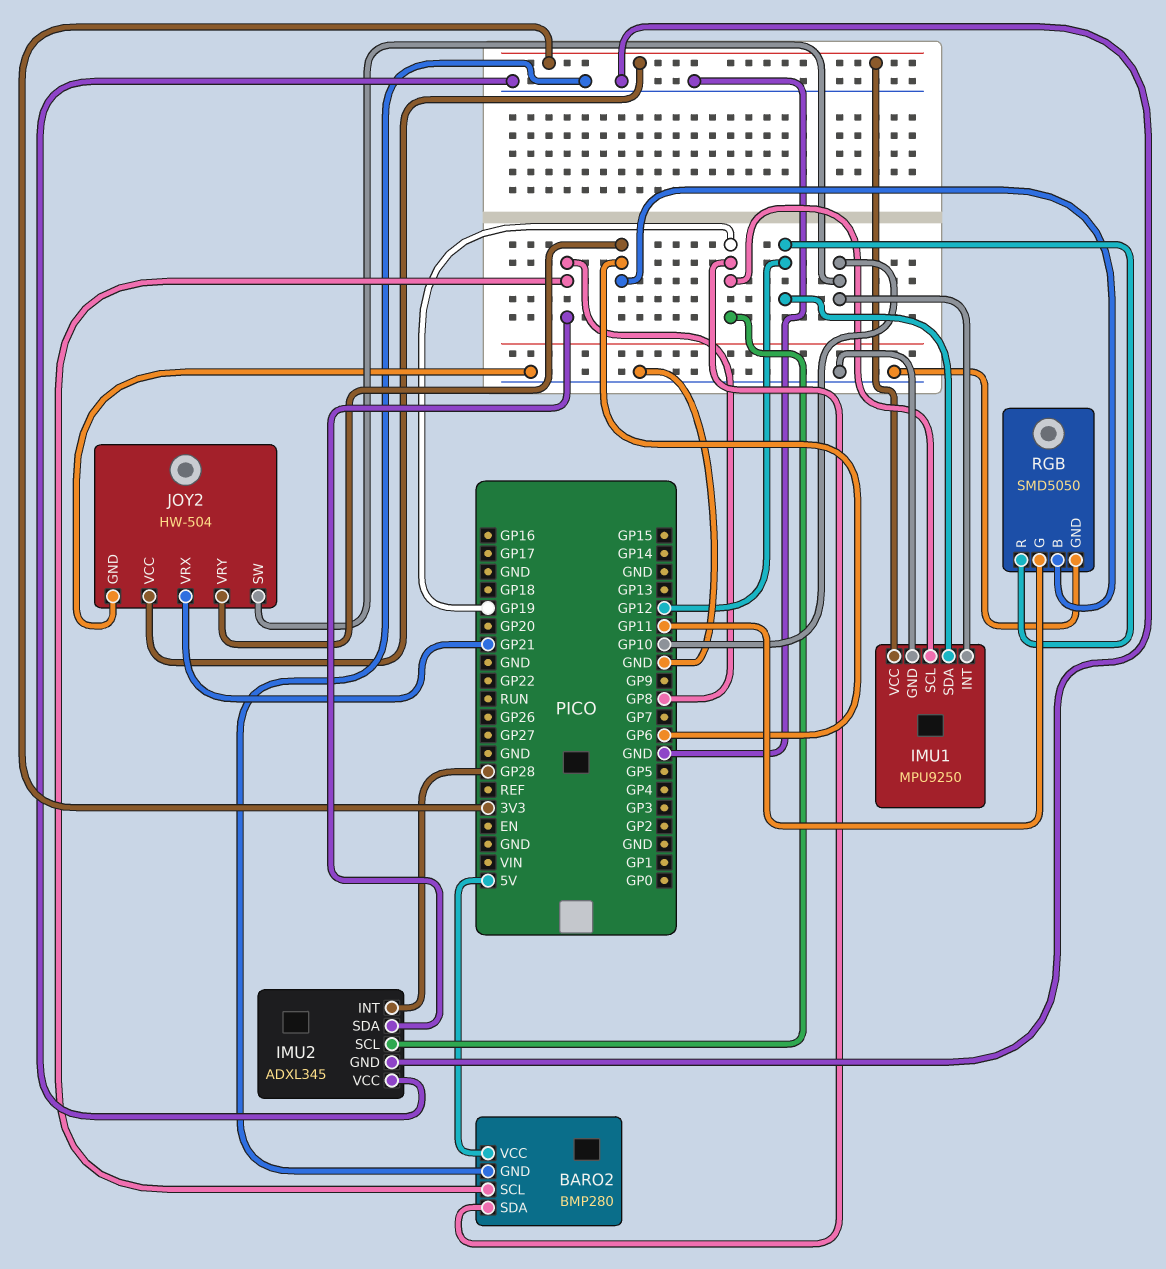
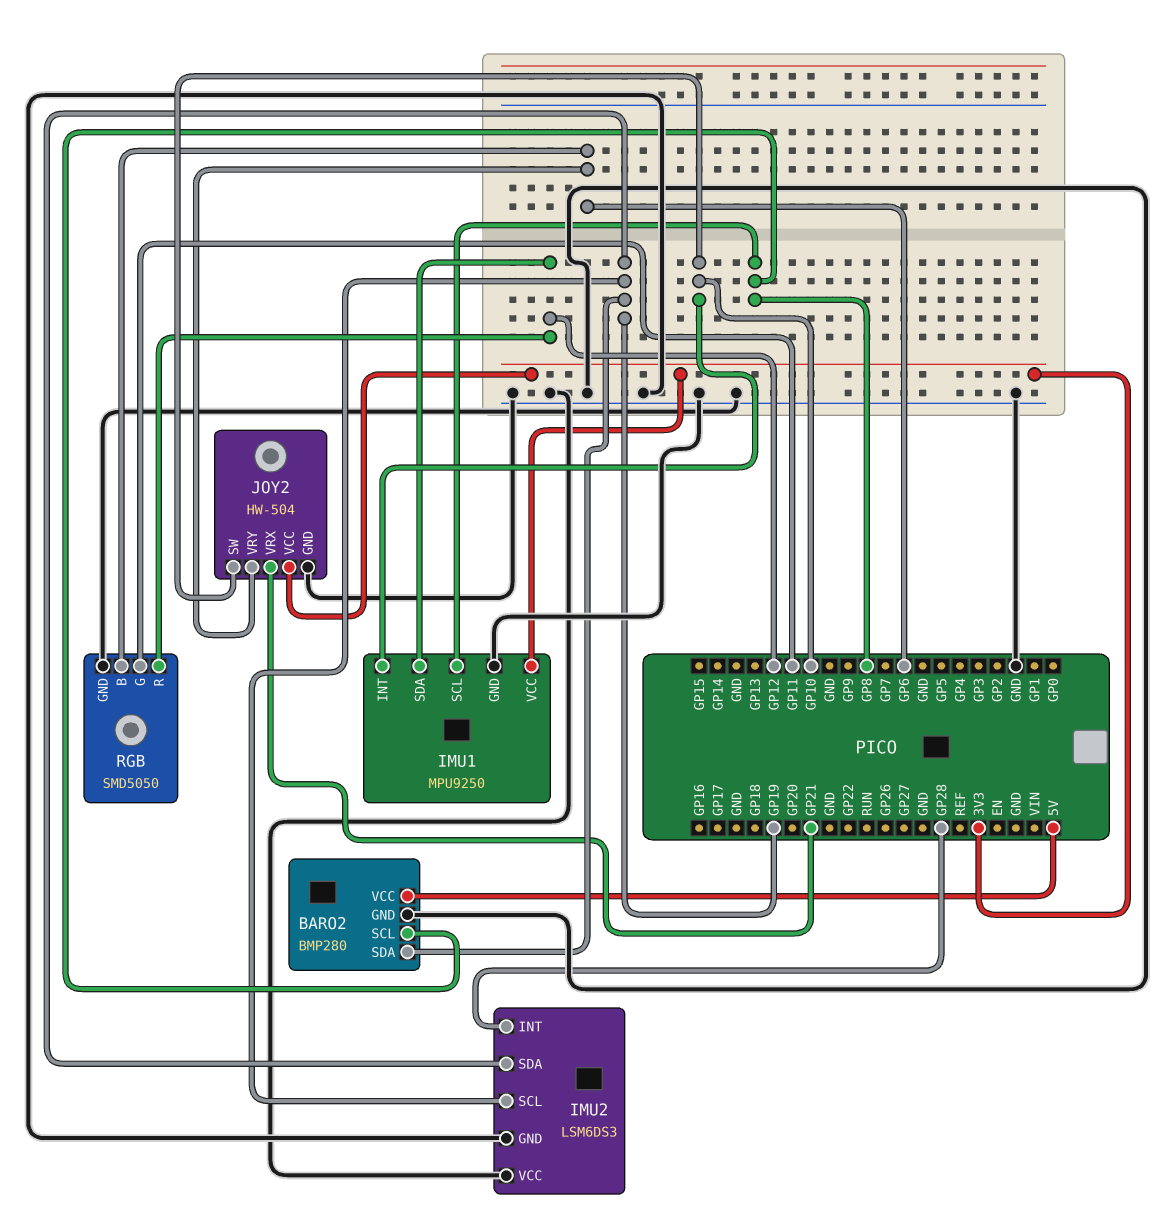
IMU1 pin SCL: GP19 -> GP8
IMU2: ADXL345 -> LSM6DS3
IMU2 pin SDA: GP8 -> GP19

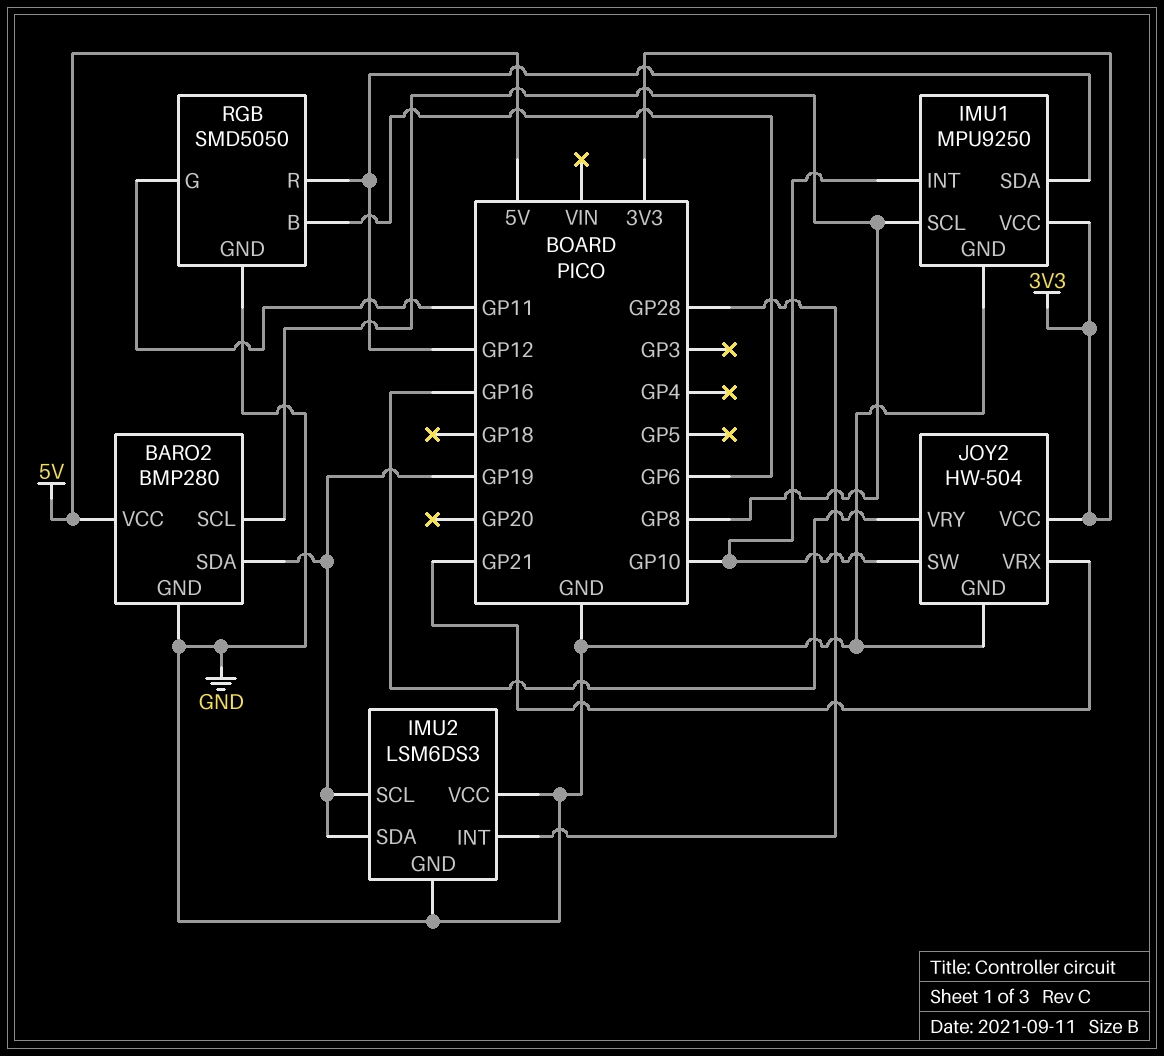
JOY2 pin VRY: GP6 -> GP16

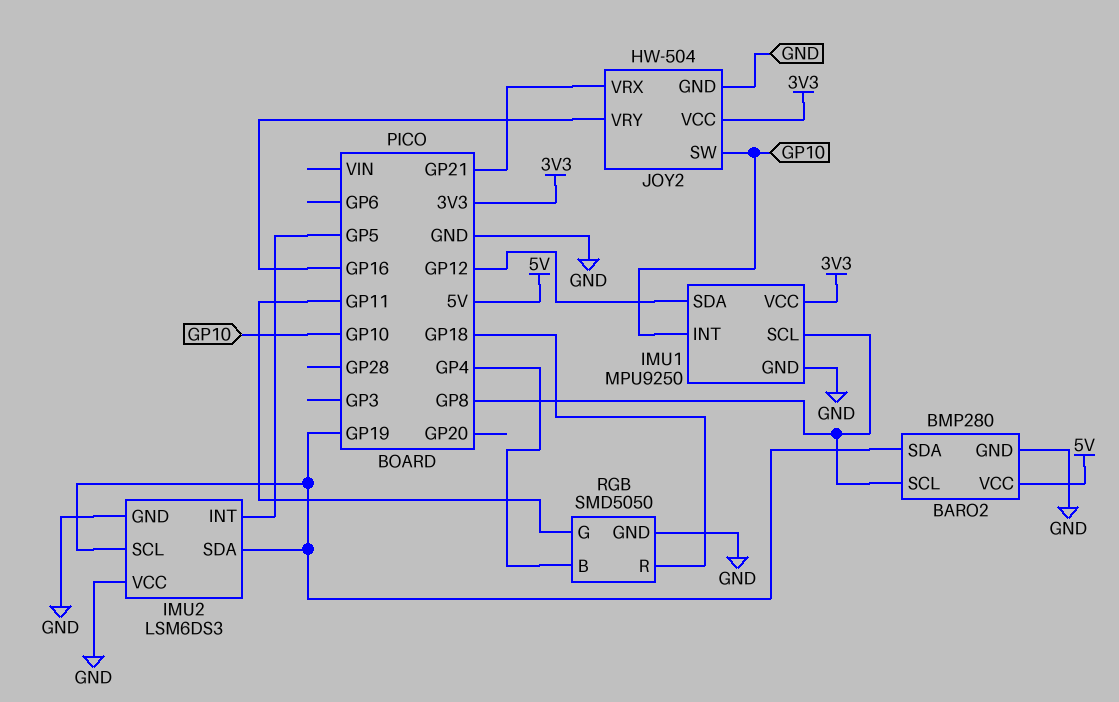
IMU2 pin INT: GP28 -> GP5
RGB pin B: GP6 -> GP4
RGB pin R: GP12 -> GP18

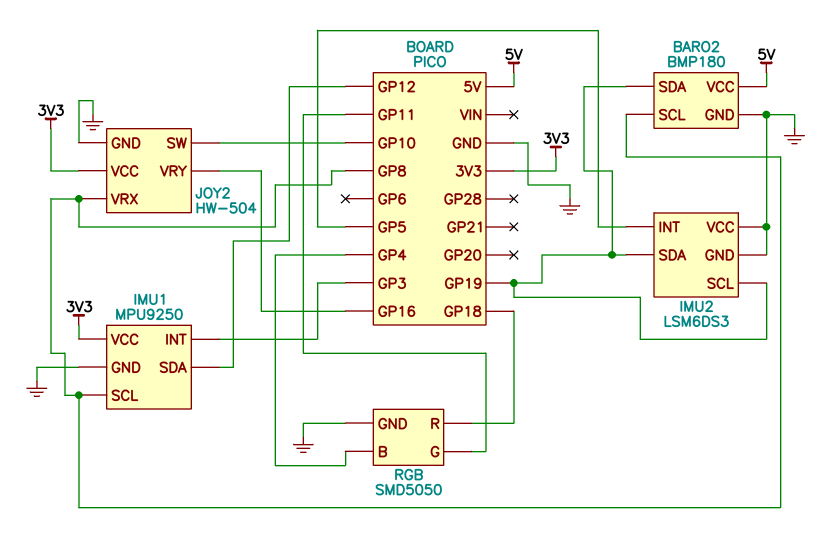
BARO2: BMP280 -> BMP180
IMU1 pin INT: GP10 -> GP3
JOY2 pin VRX: GP21 -> GP8

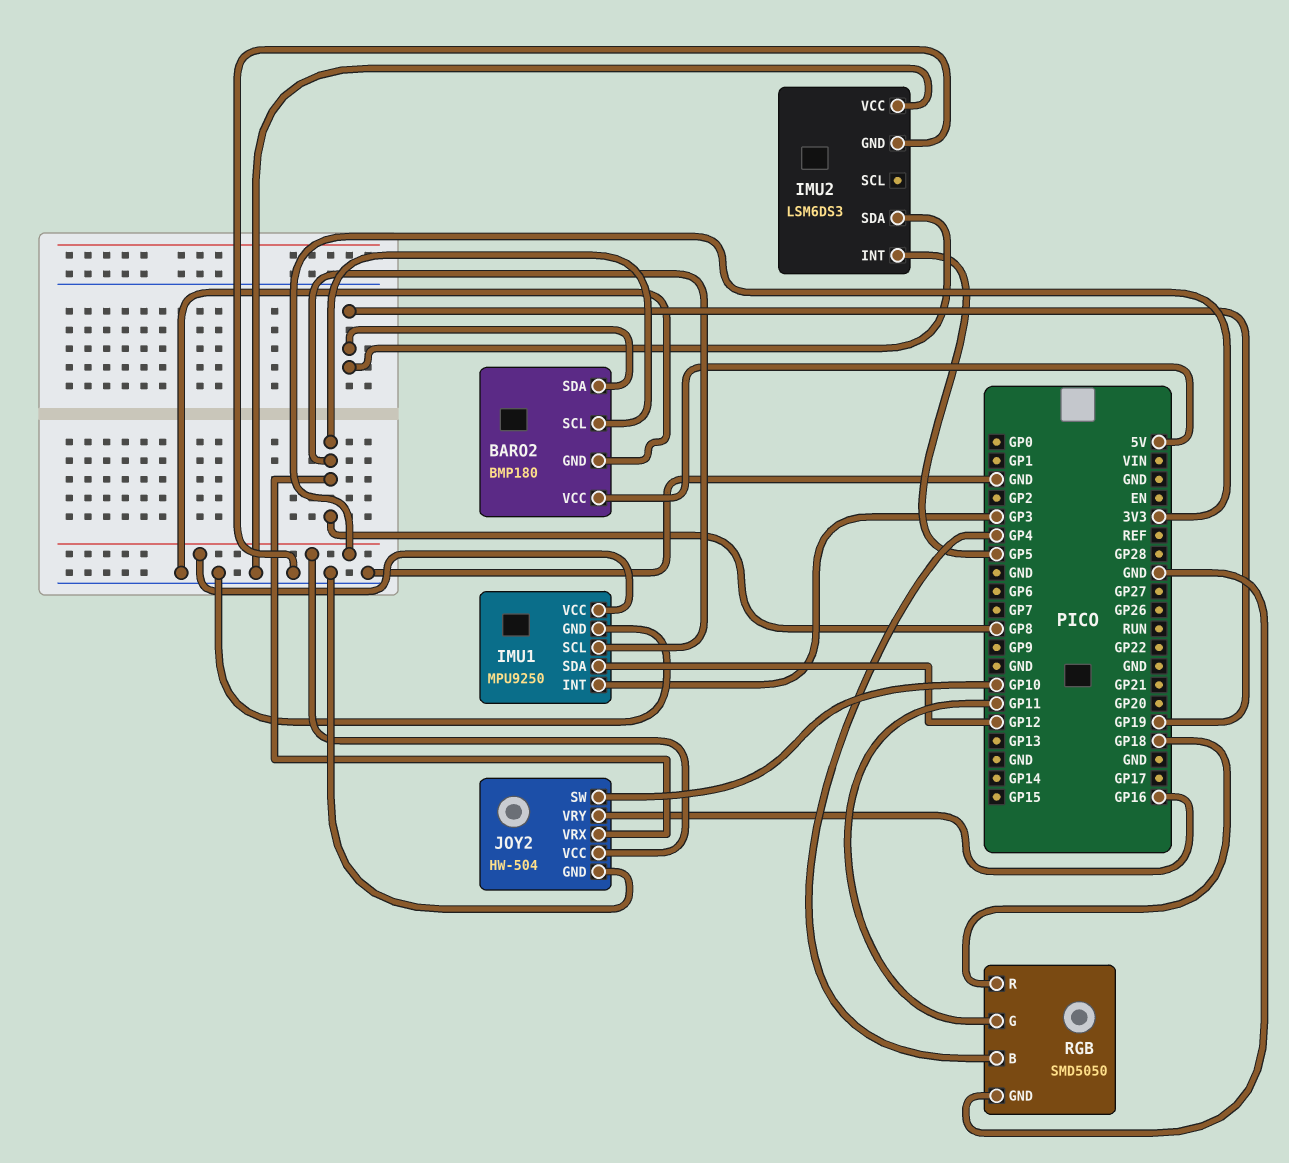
IMU2 pin SCL: GP19 -> none

